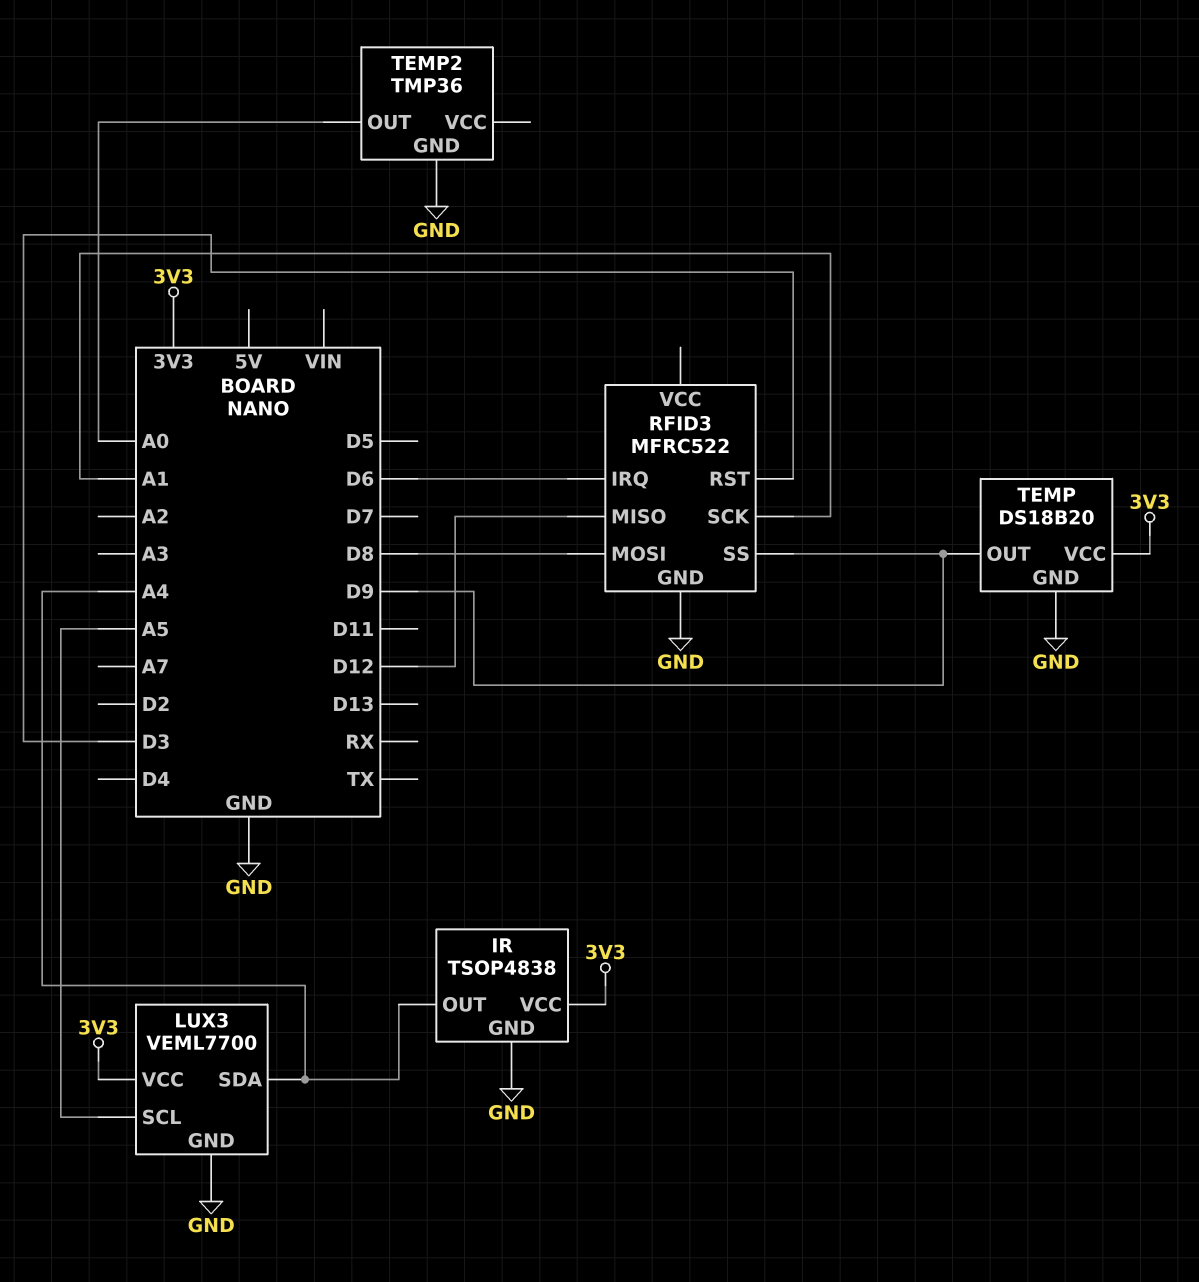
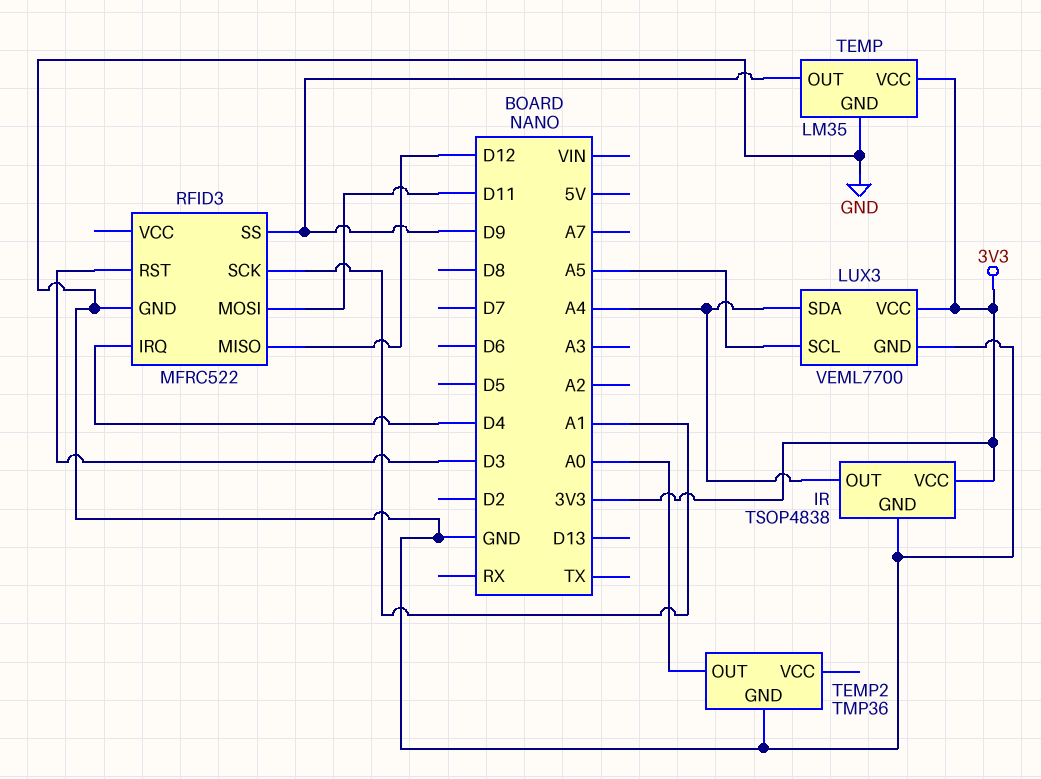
RFID3 pin IRQ: D6 -> D4
RFID3 pin MOSI: D8 -> D11
TEMP: DS18B20 -> LM35

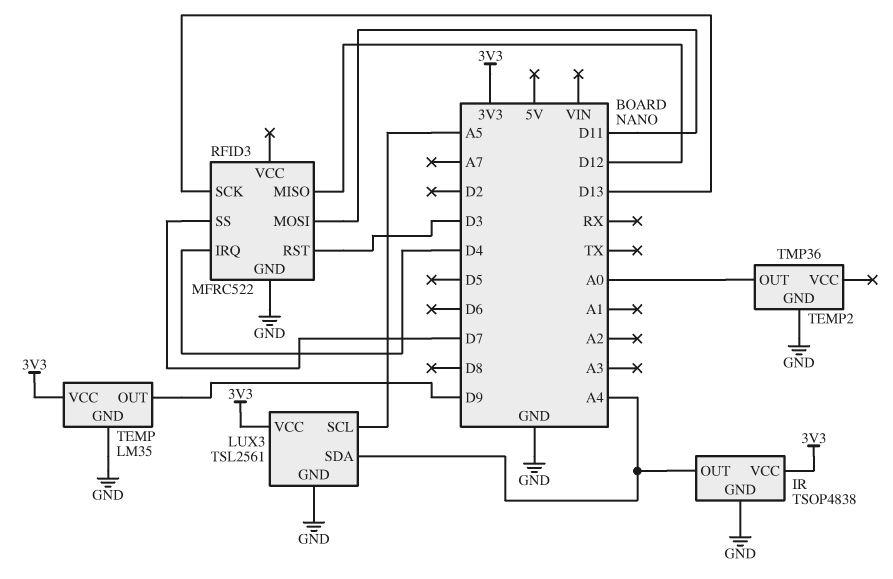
LUX3: VEML7700 -> TSL2561
RFID3 pin SCK: A1 -> D13
RFID3 pin SS: D9 -> D7

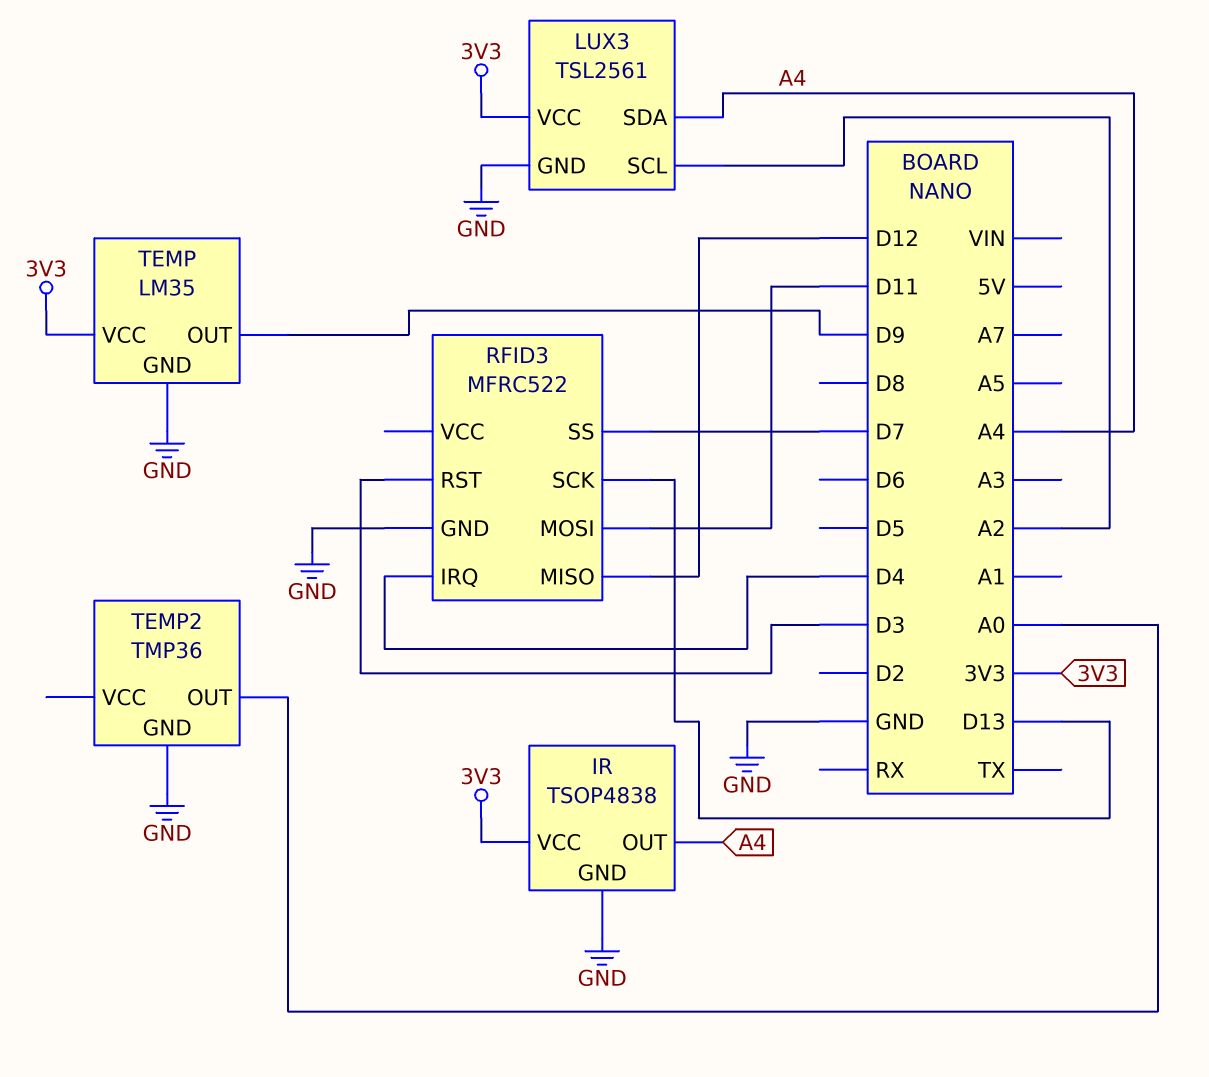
LUX3 pin SCL: A5 -> A2

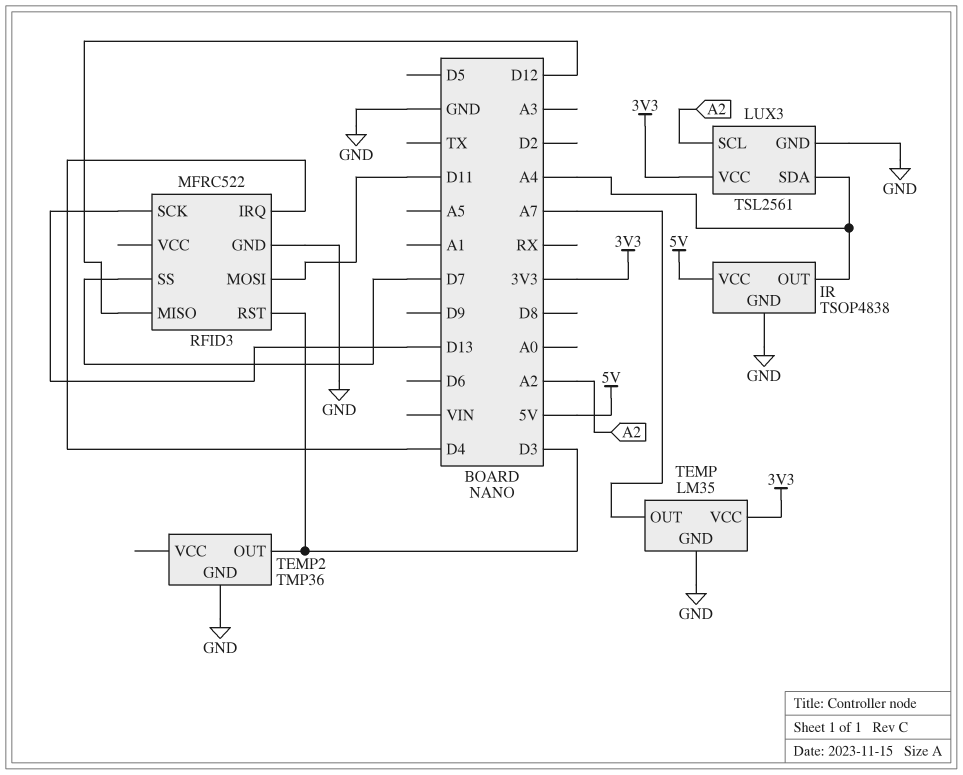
IR pin VCC: 3V3 -> 5V
TEMP pin OUT: D9 -> A7
TEMP2 pin OUT: A0 -> D3

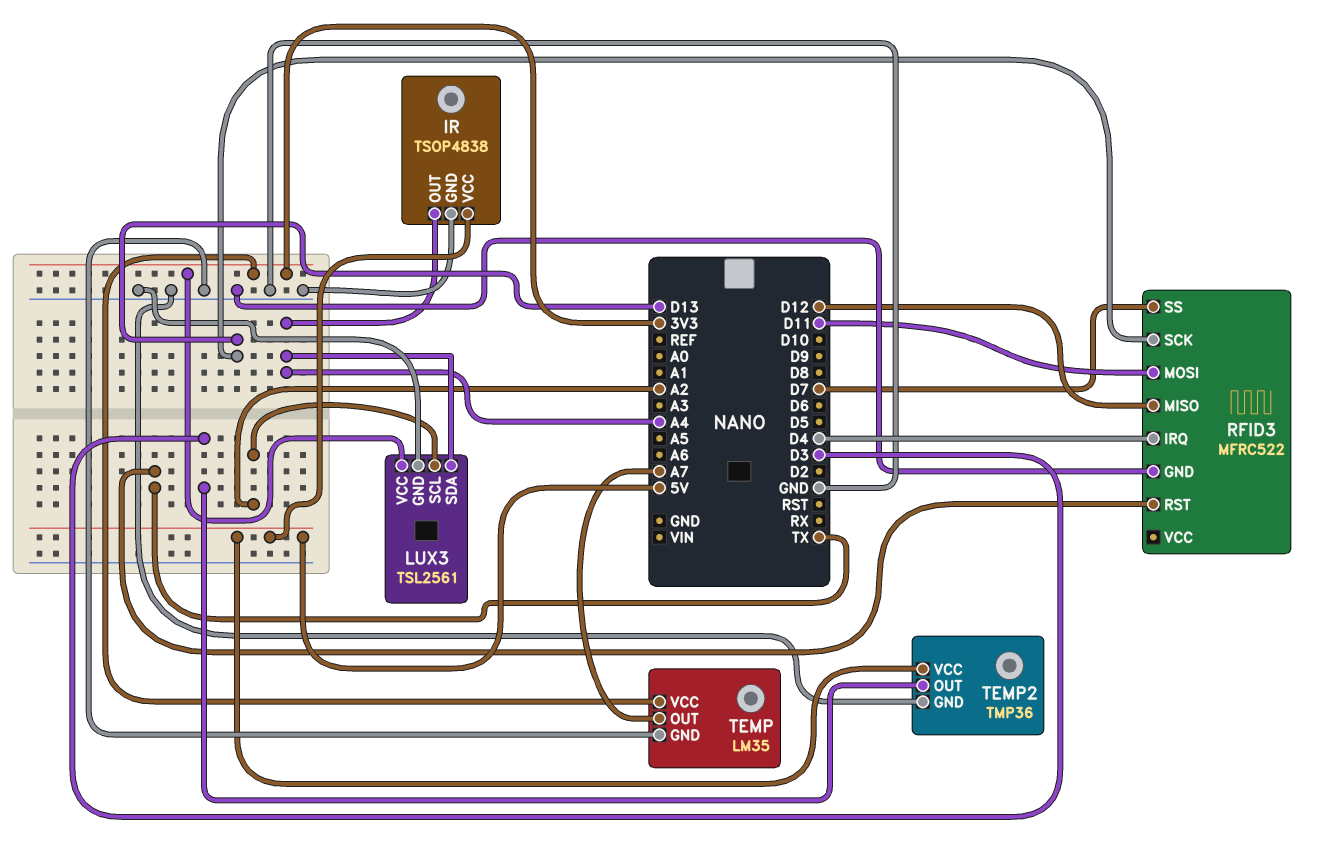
RFID3 pin RST: D3 -> TX
TEMP2 pin VCC: none -> 5V

